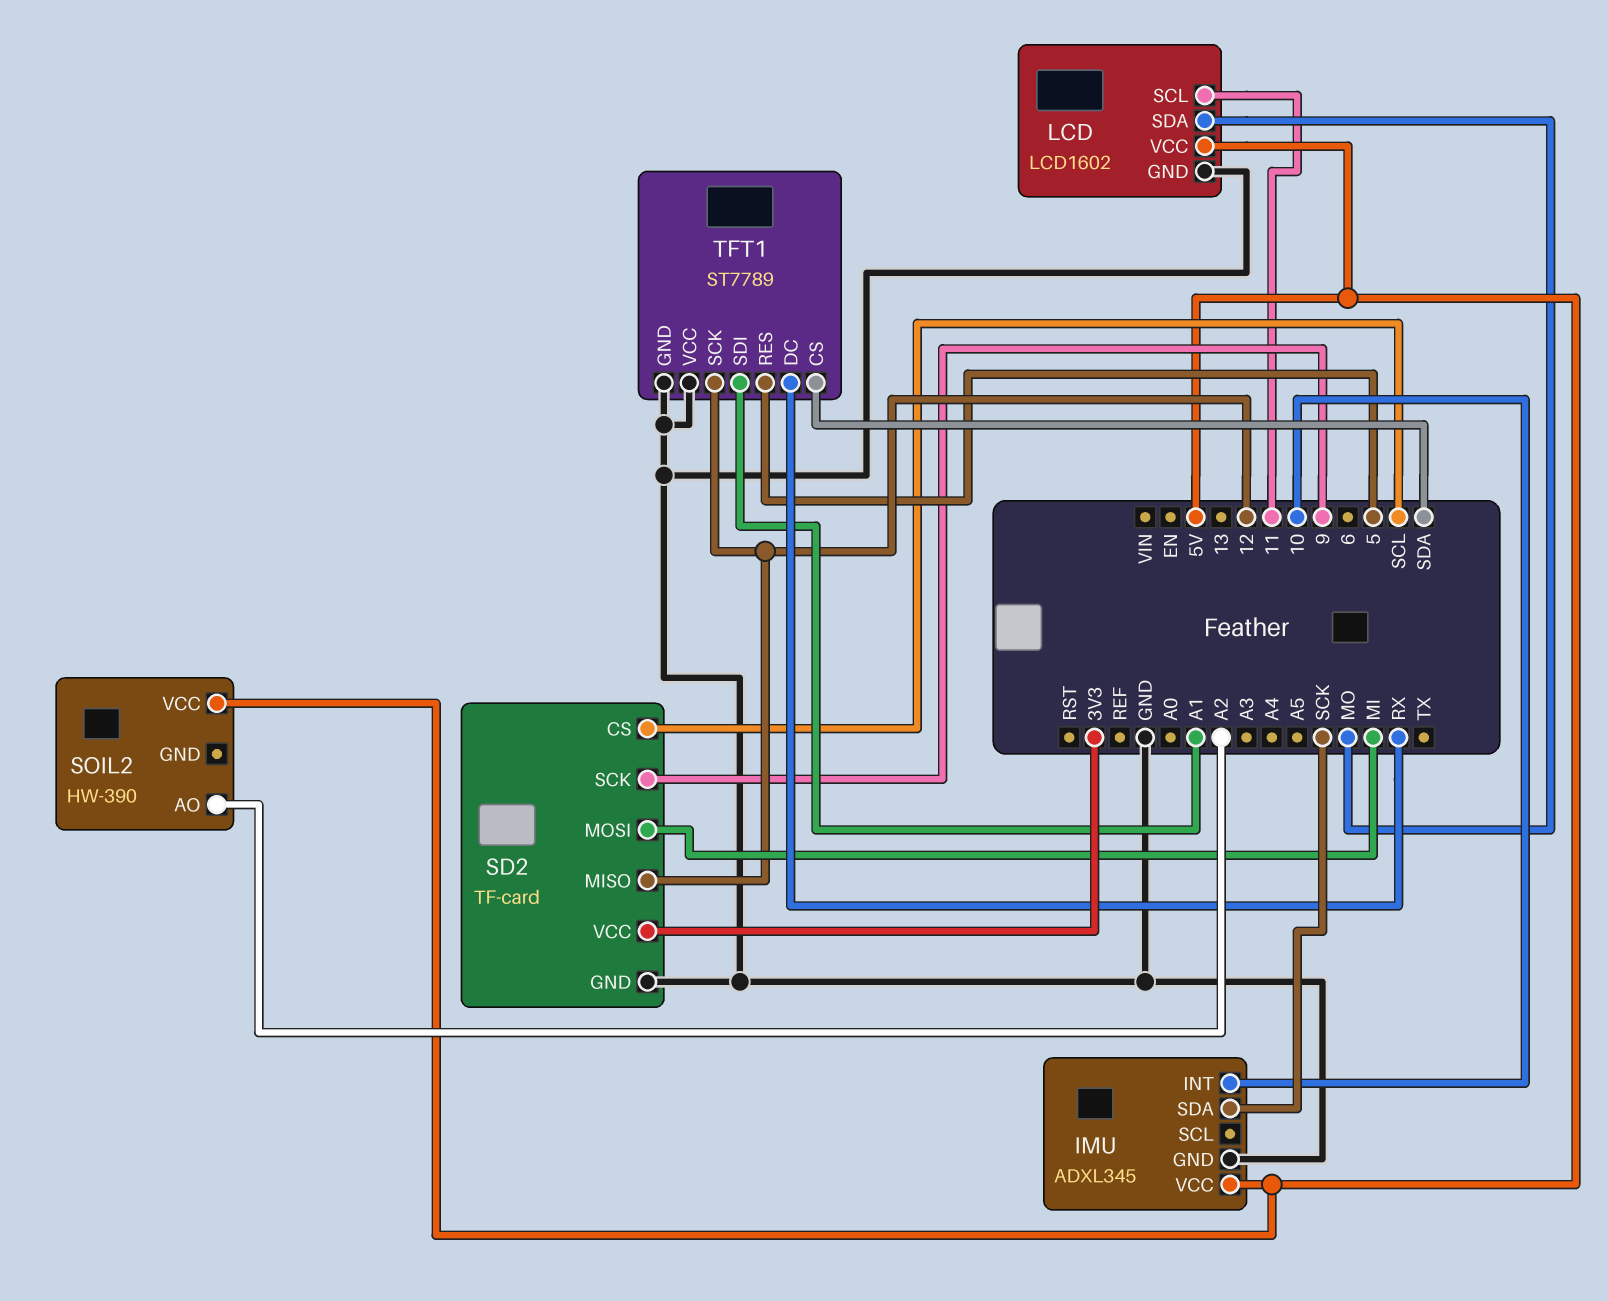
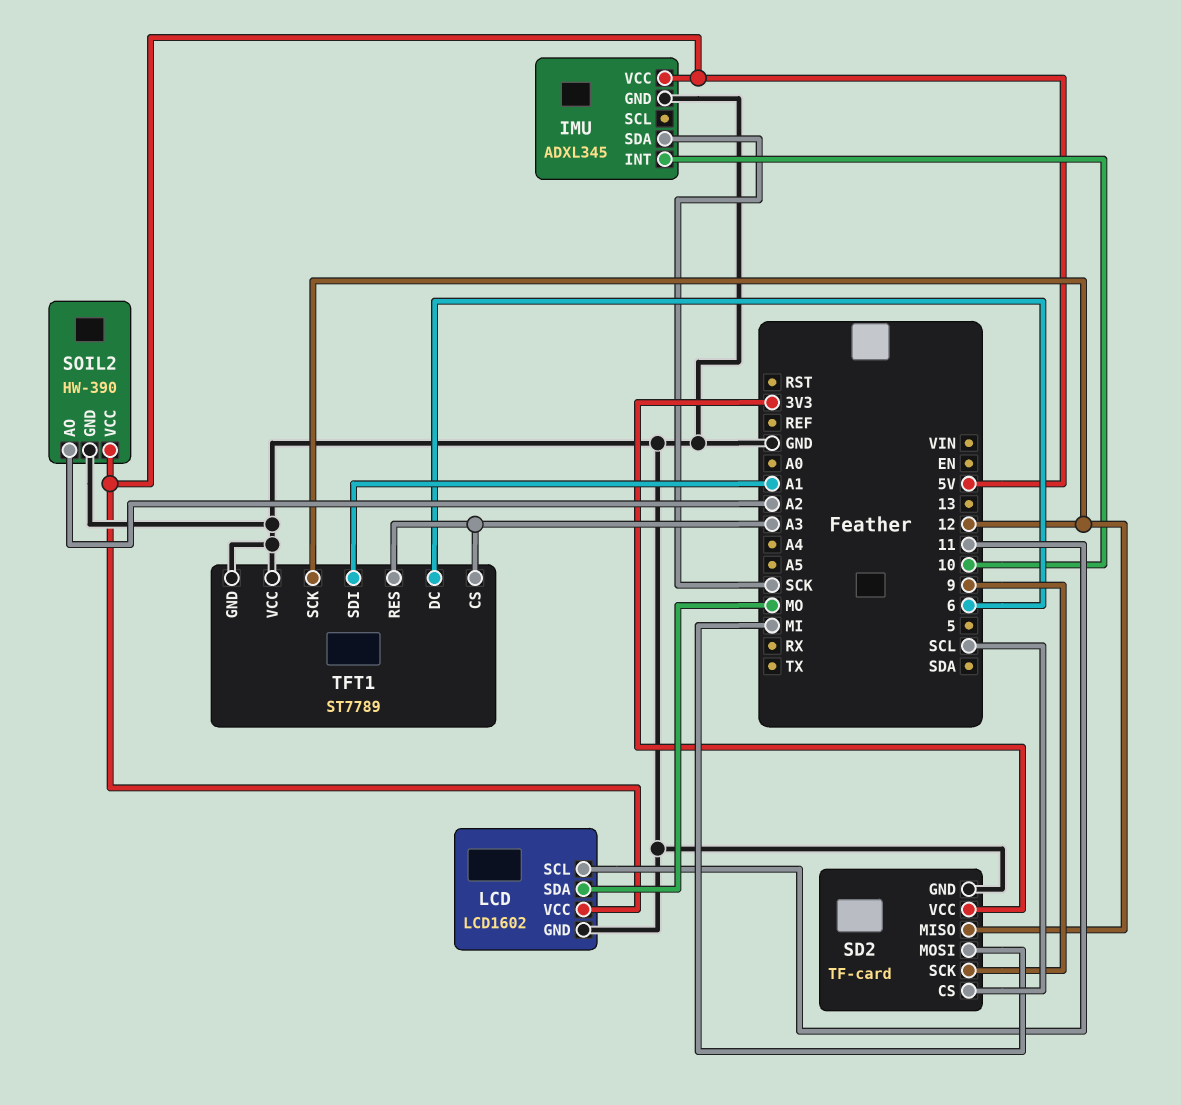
SOIL2 pin GND: none -> GND
TFT1 pin CS: SDA -> A3
TFT1 pin DC: RX -> 6
TFT1 pin RES: 5 -> A3

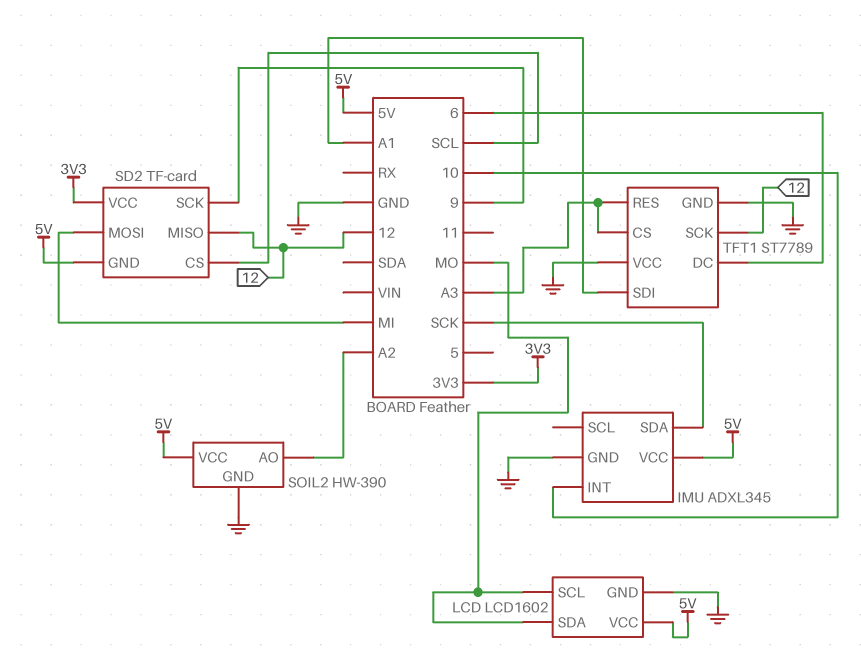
LCD pin SCL: 11 -> MO
SD2 pin GND: GND -> 5V

